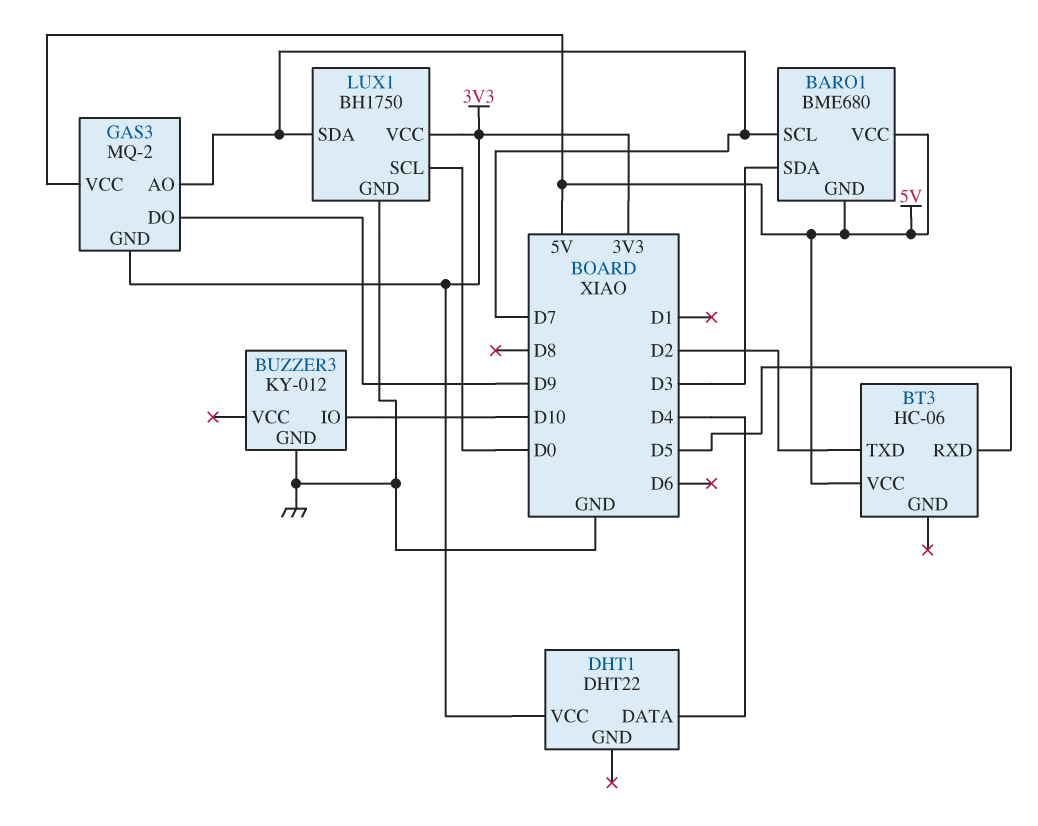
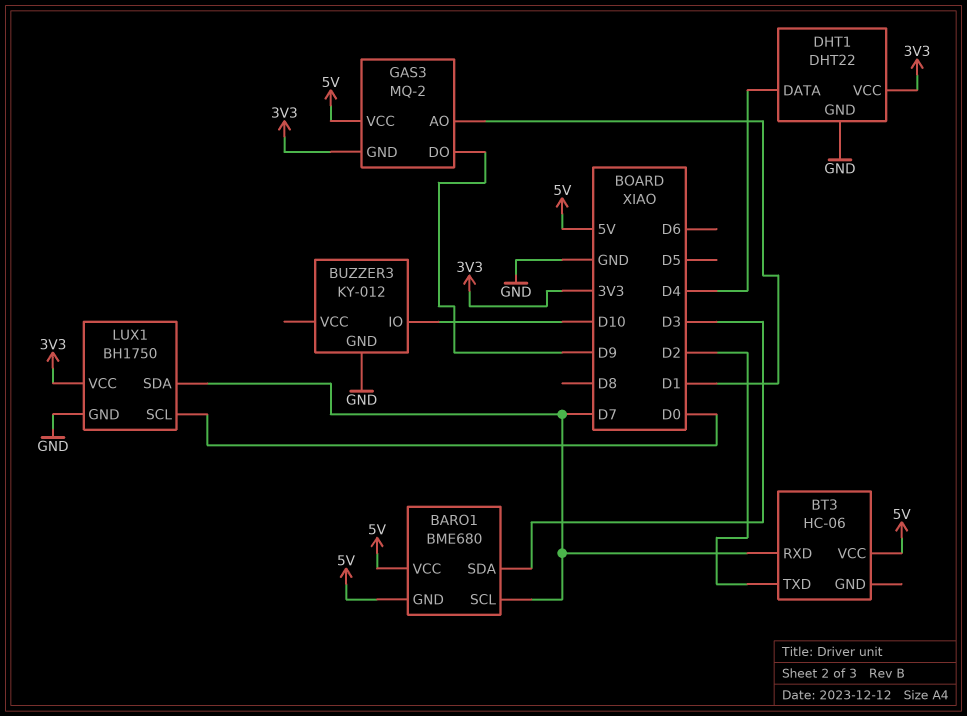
BT3 pin RXD: D5 -> D7
DHT1 pin GND: none -> GND
GAS3 pin AO: D7 -> D1

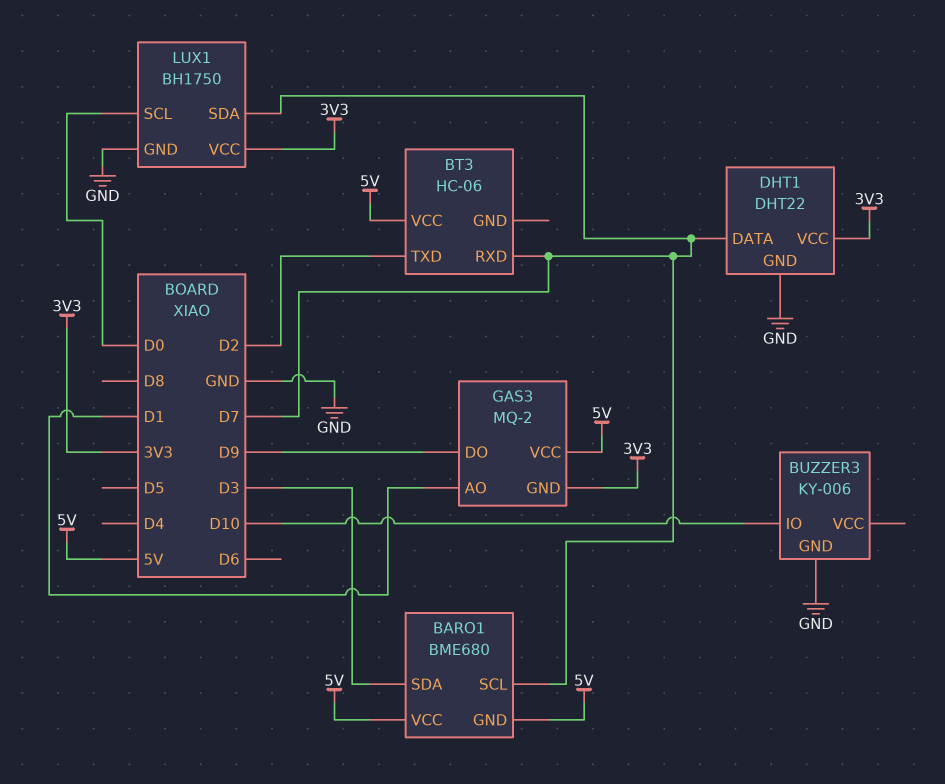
BUZZER3: KY-012 -> KY-006
DHT1 pin DATA: D4 -> D7

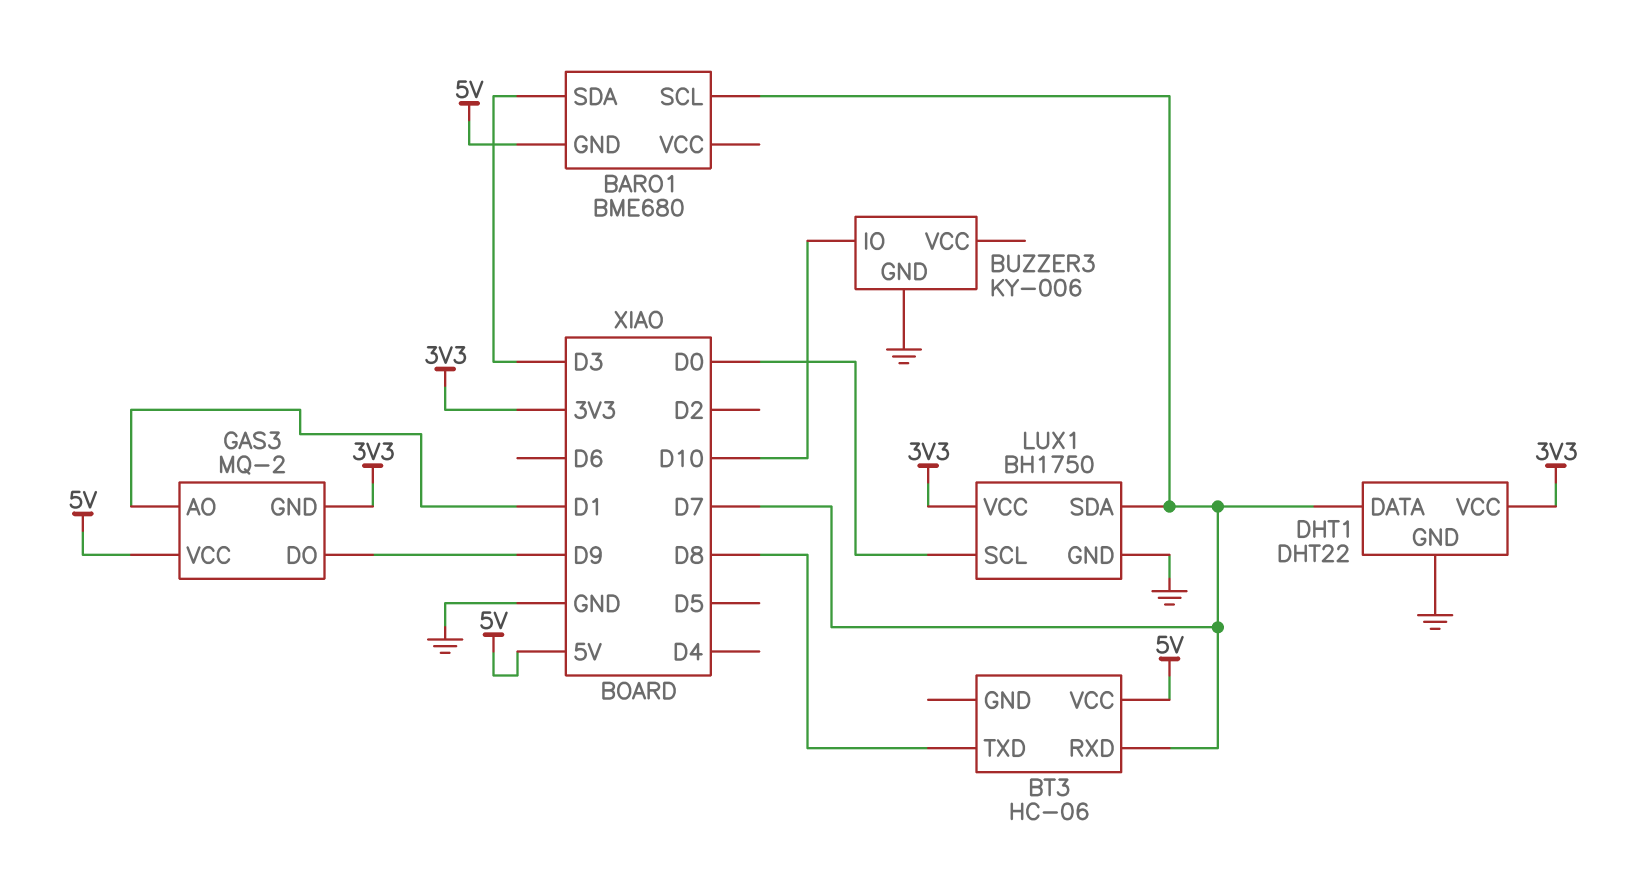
BARO1 pin VCC: 5V -> none
BT3 pin TXD: D2 -> D8

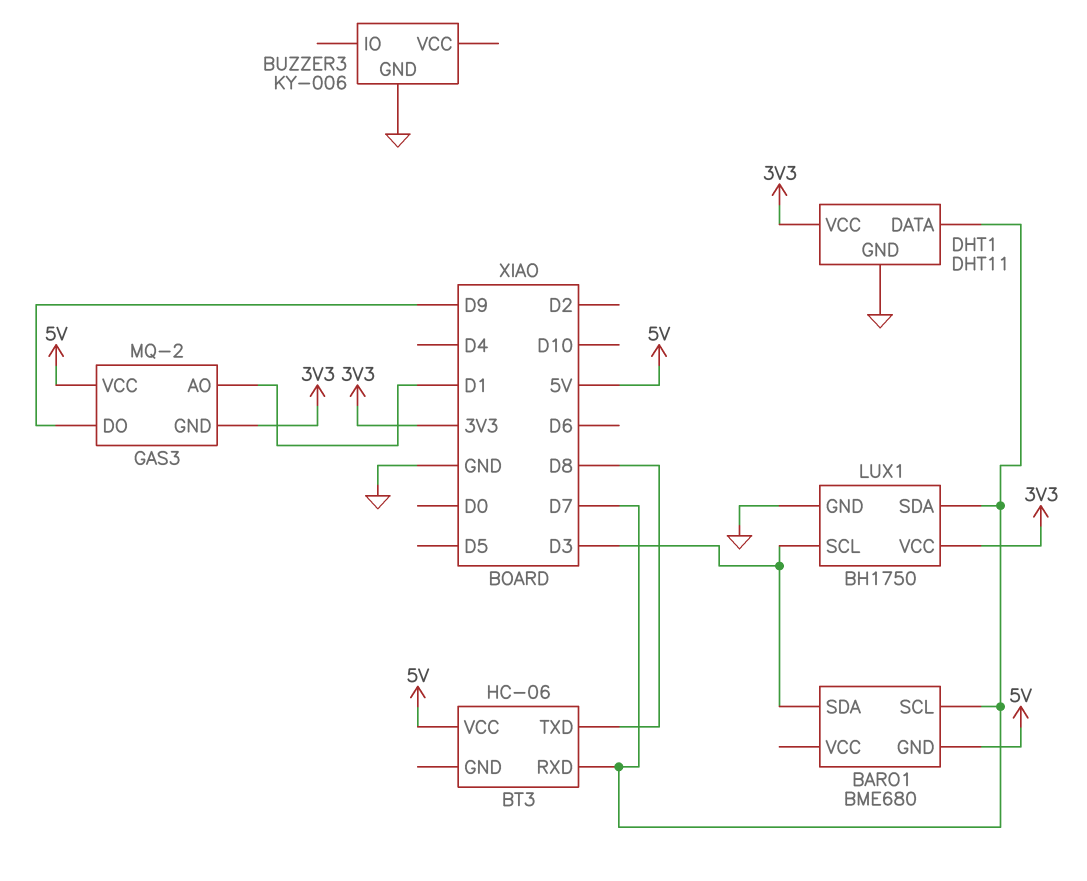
BUZZER3 pin IO: D10 -> none
DHT1: DHT22 -> DHT11
LUX1 pin SCL: D0 -> D3

